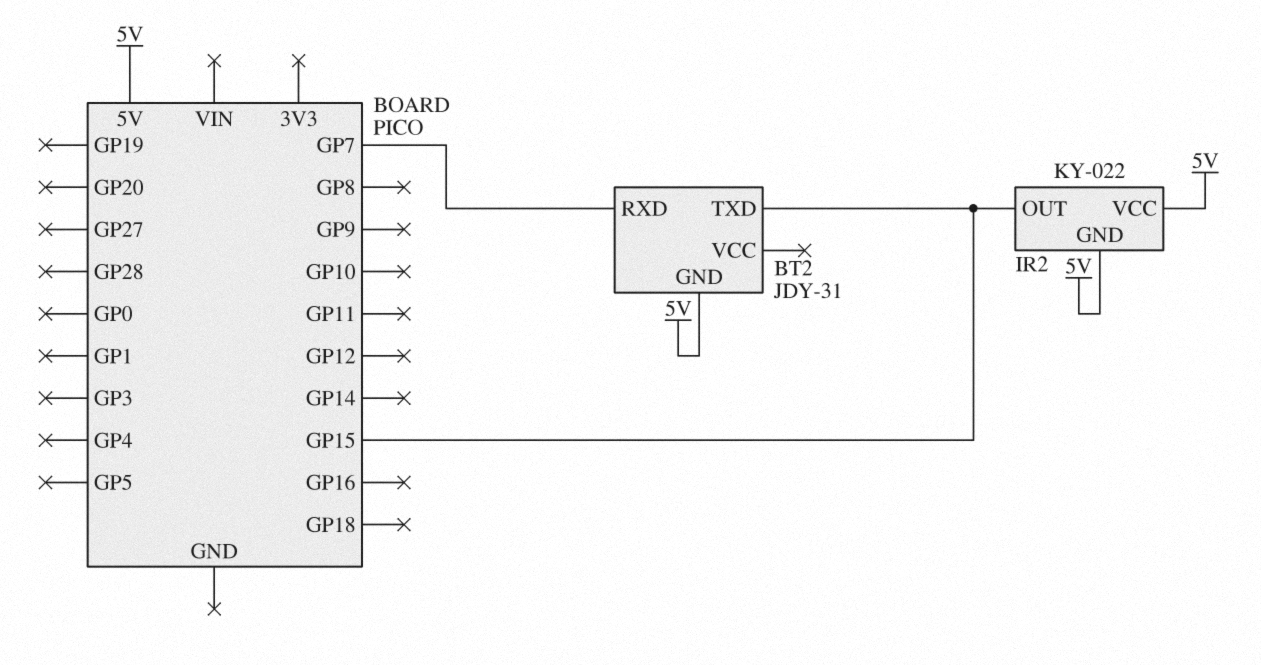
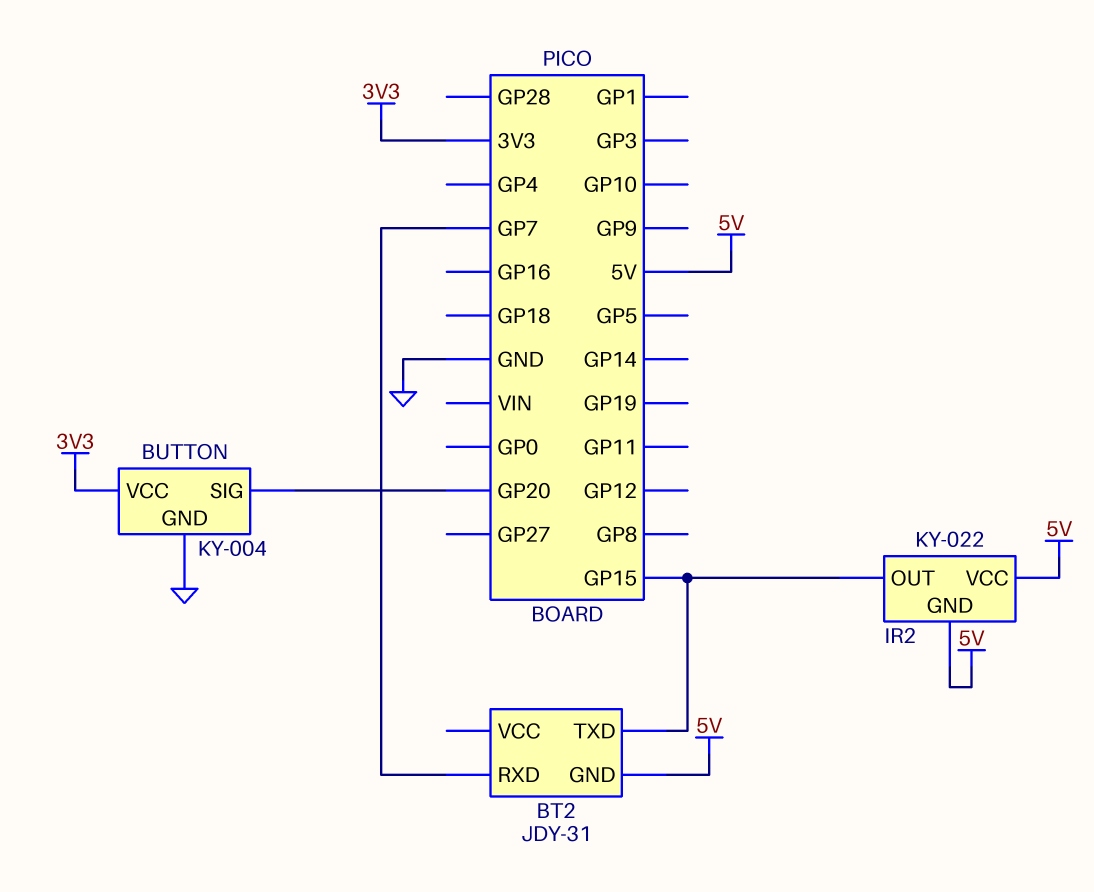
BUTTON: none -> KY-004
BUTTON pin GND: none -> GND
BUTTON pin SIG: none -> GP20
BUTTON pin VCC: none -> 3V3

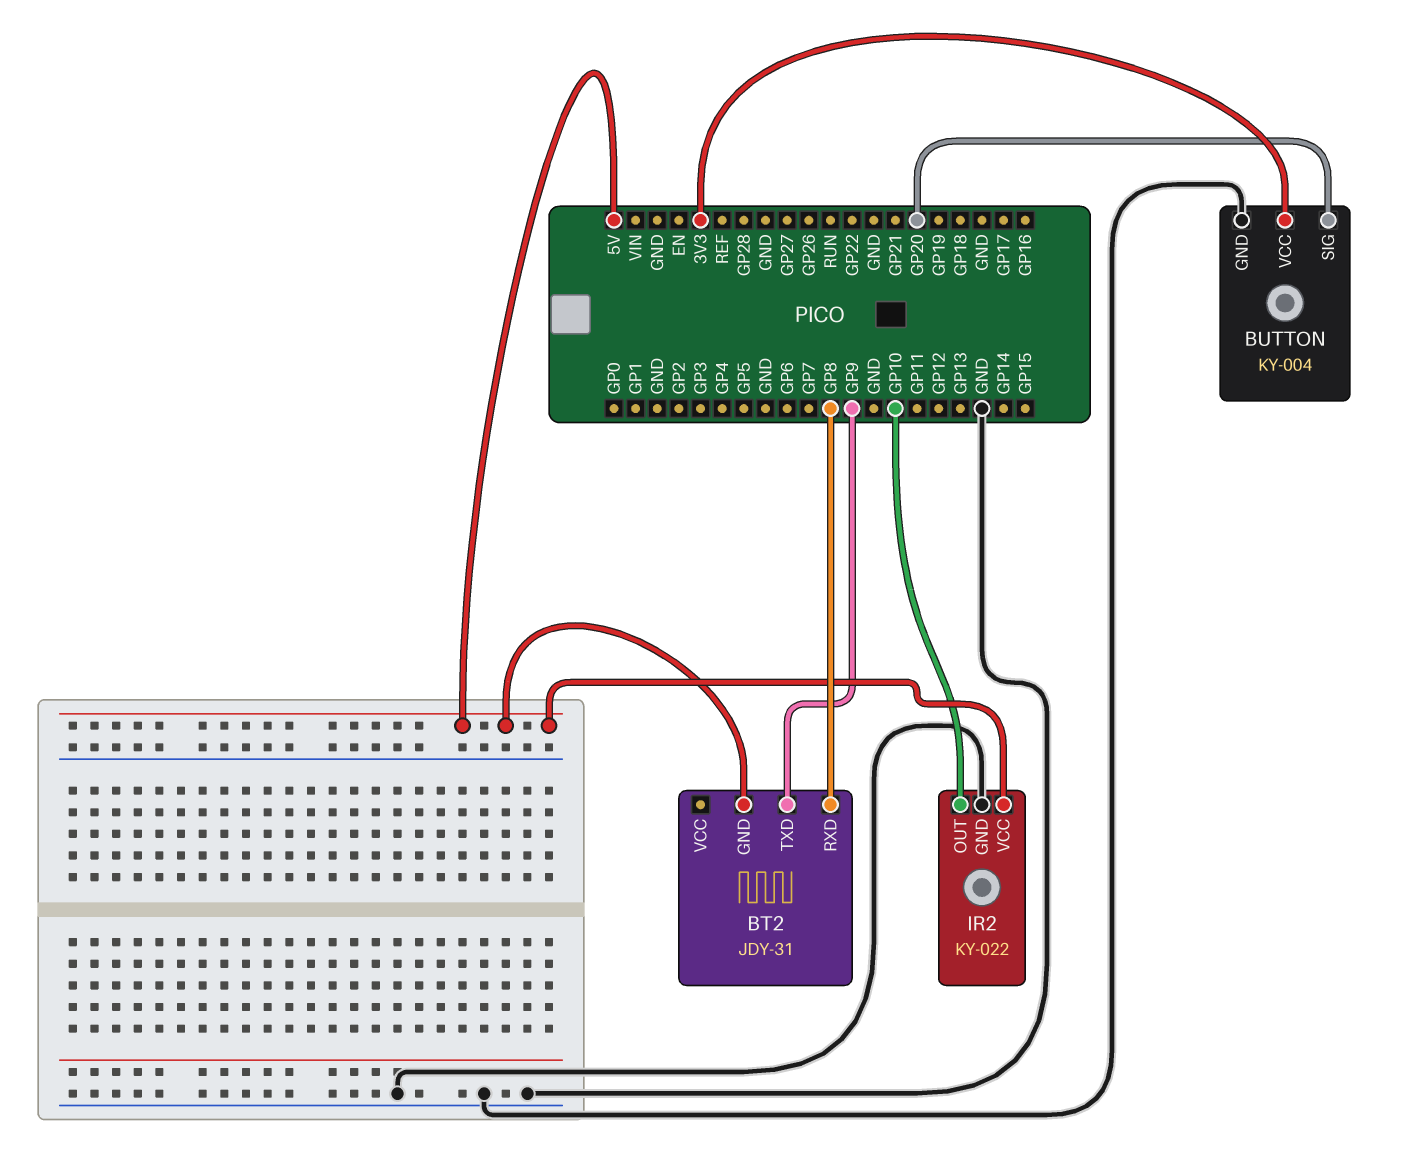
BT2 pin RXD: GP7 -> GP8
BT2 pin TXD: GP15 -> GP9
IR2 pin GND: 5V -> GND
IR2 pin OUT: GP15 -> GP10

